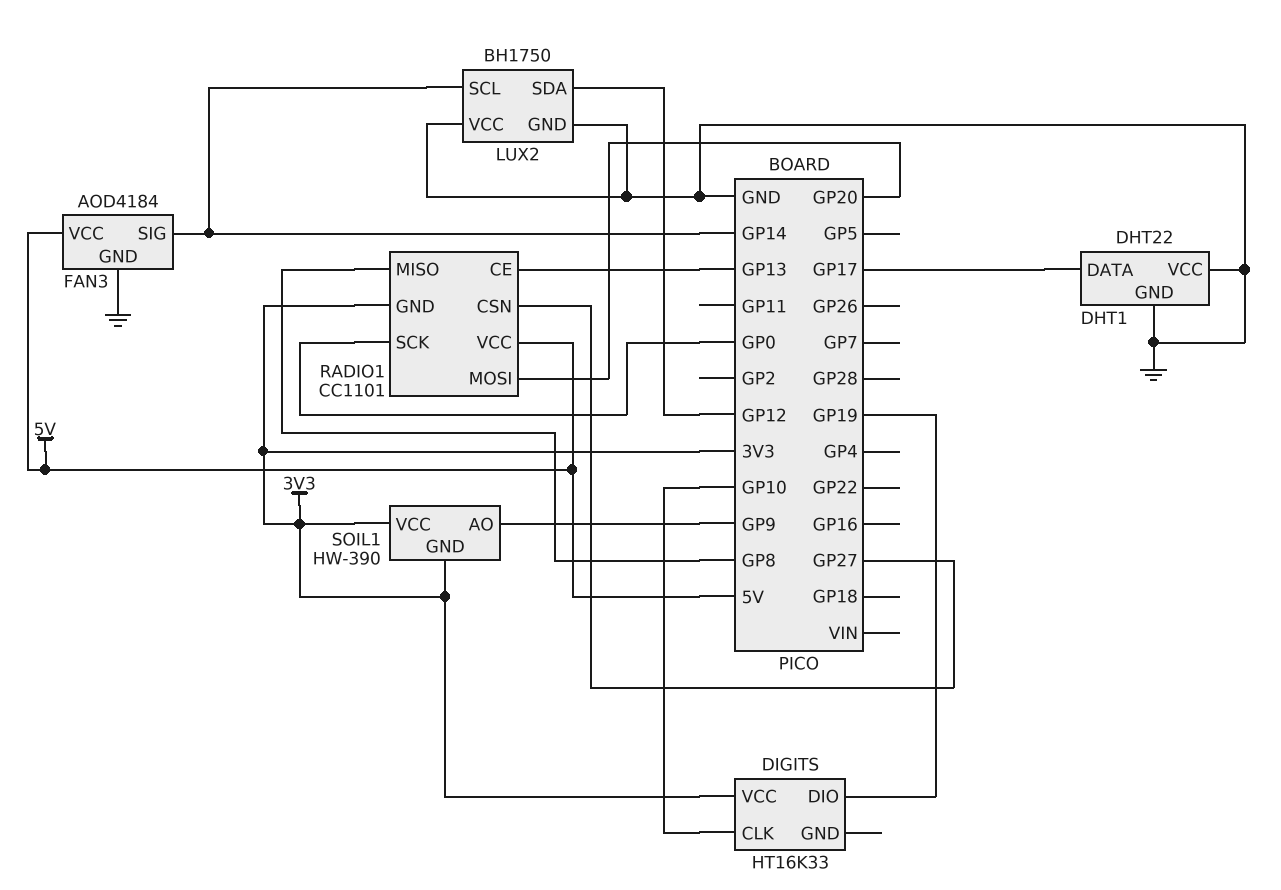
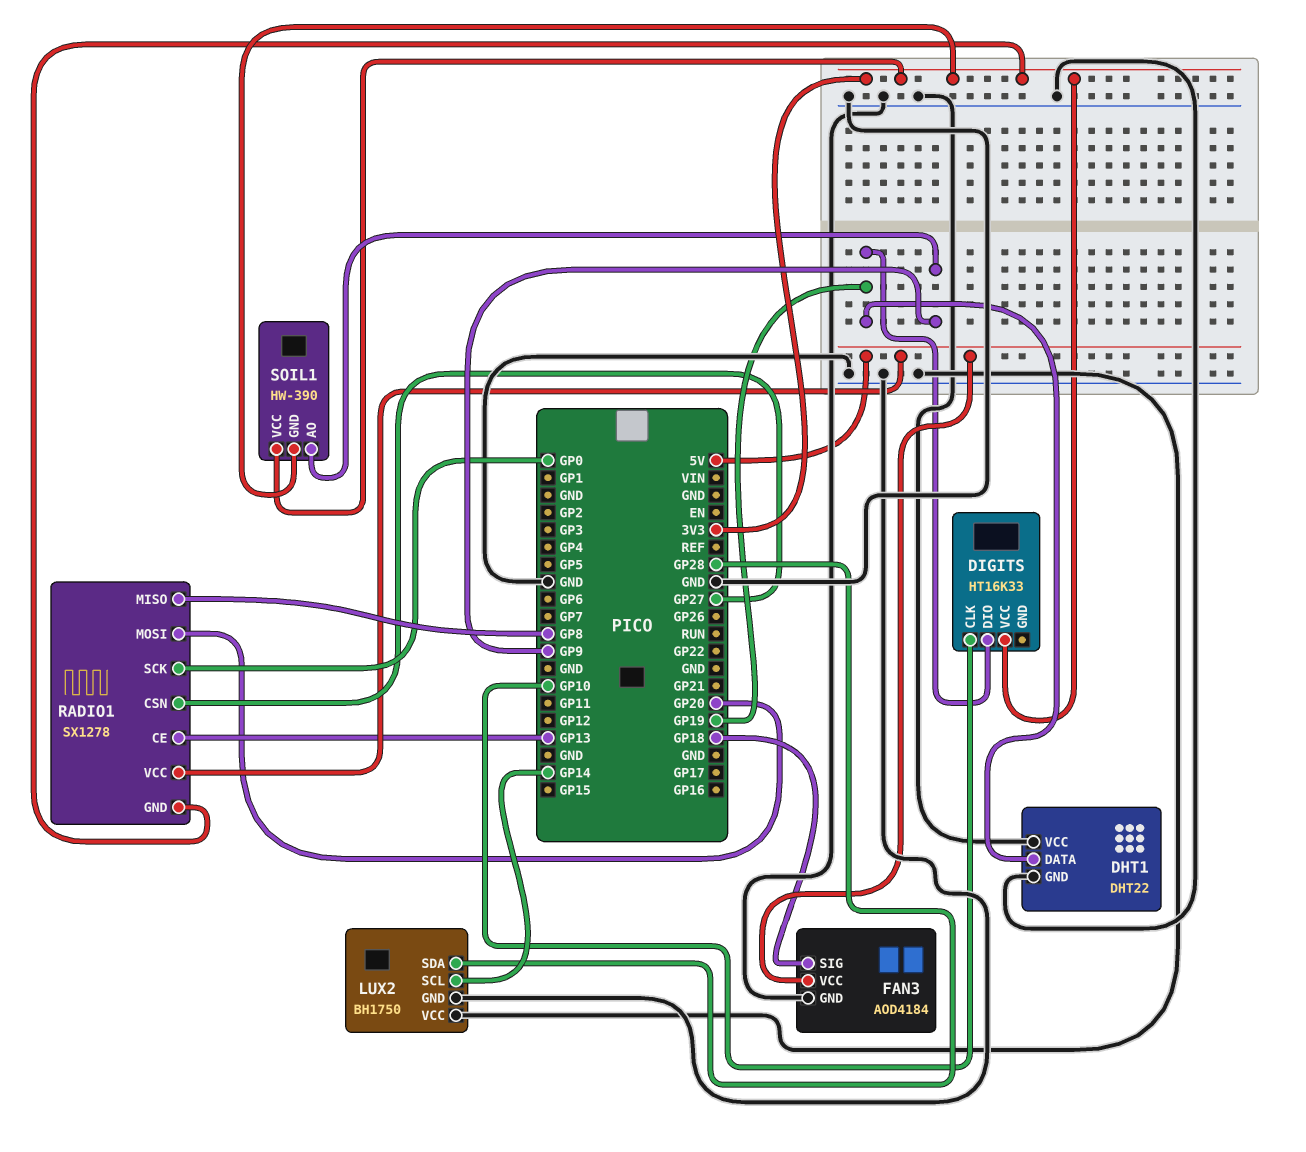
DHT1 pin DATA: GP17 -> GP19
FAN3 pin SIG: GP14 -> GP18
LUX2 pin SDA: GP12 -> GP28
RADIO1: CC1101 -> SX1278

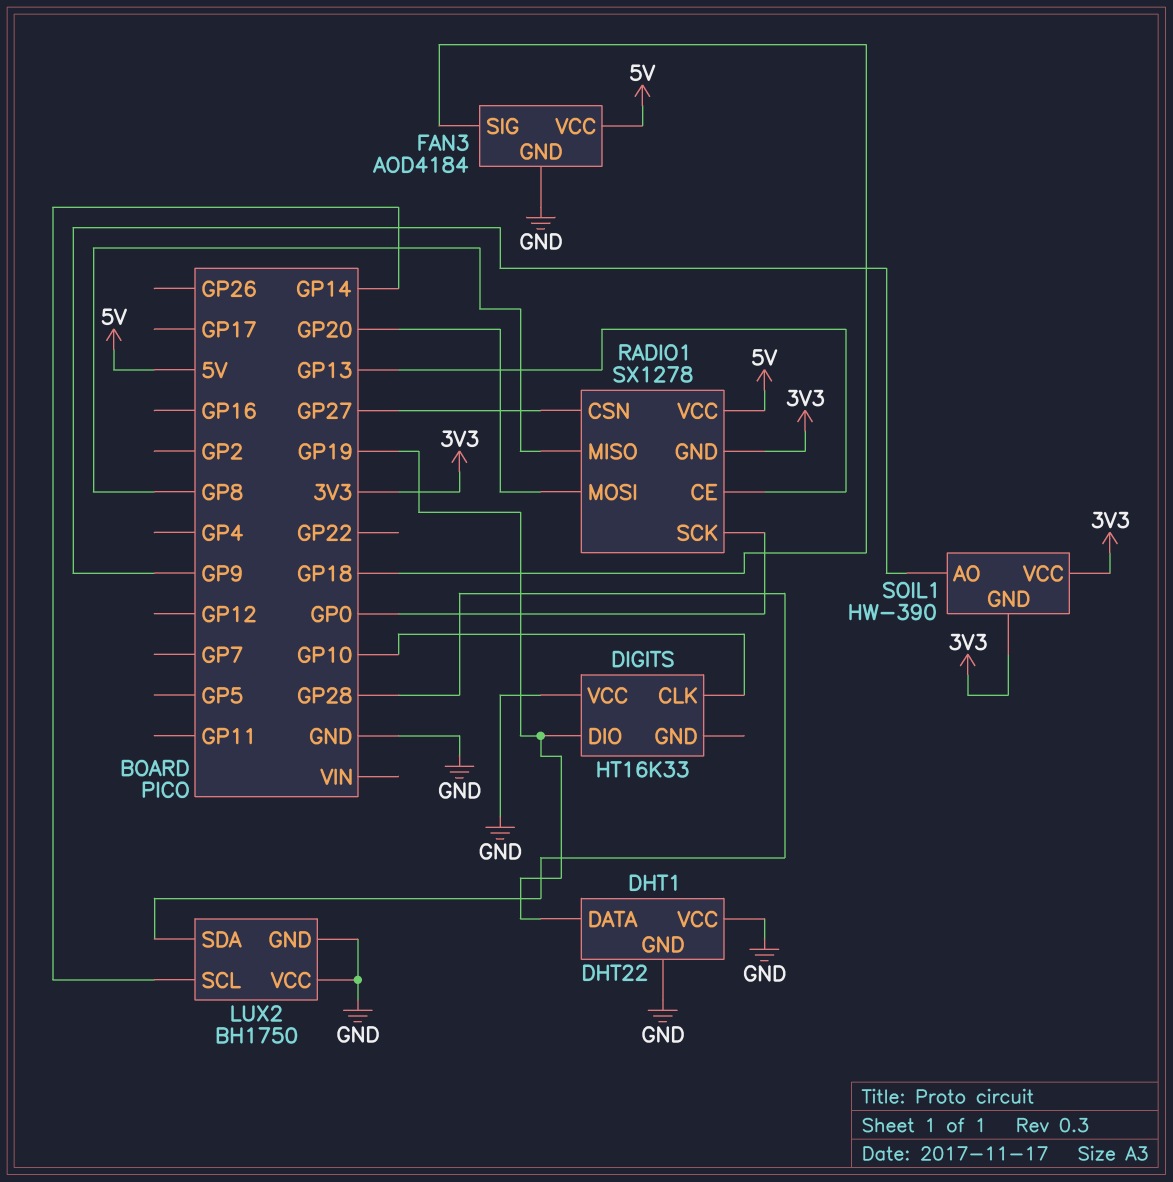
DIGITS pin VCC: 3V3 -> GND

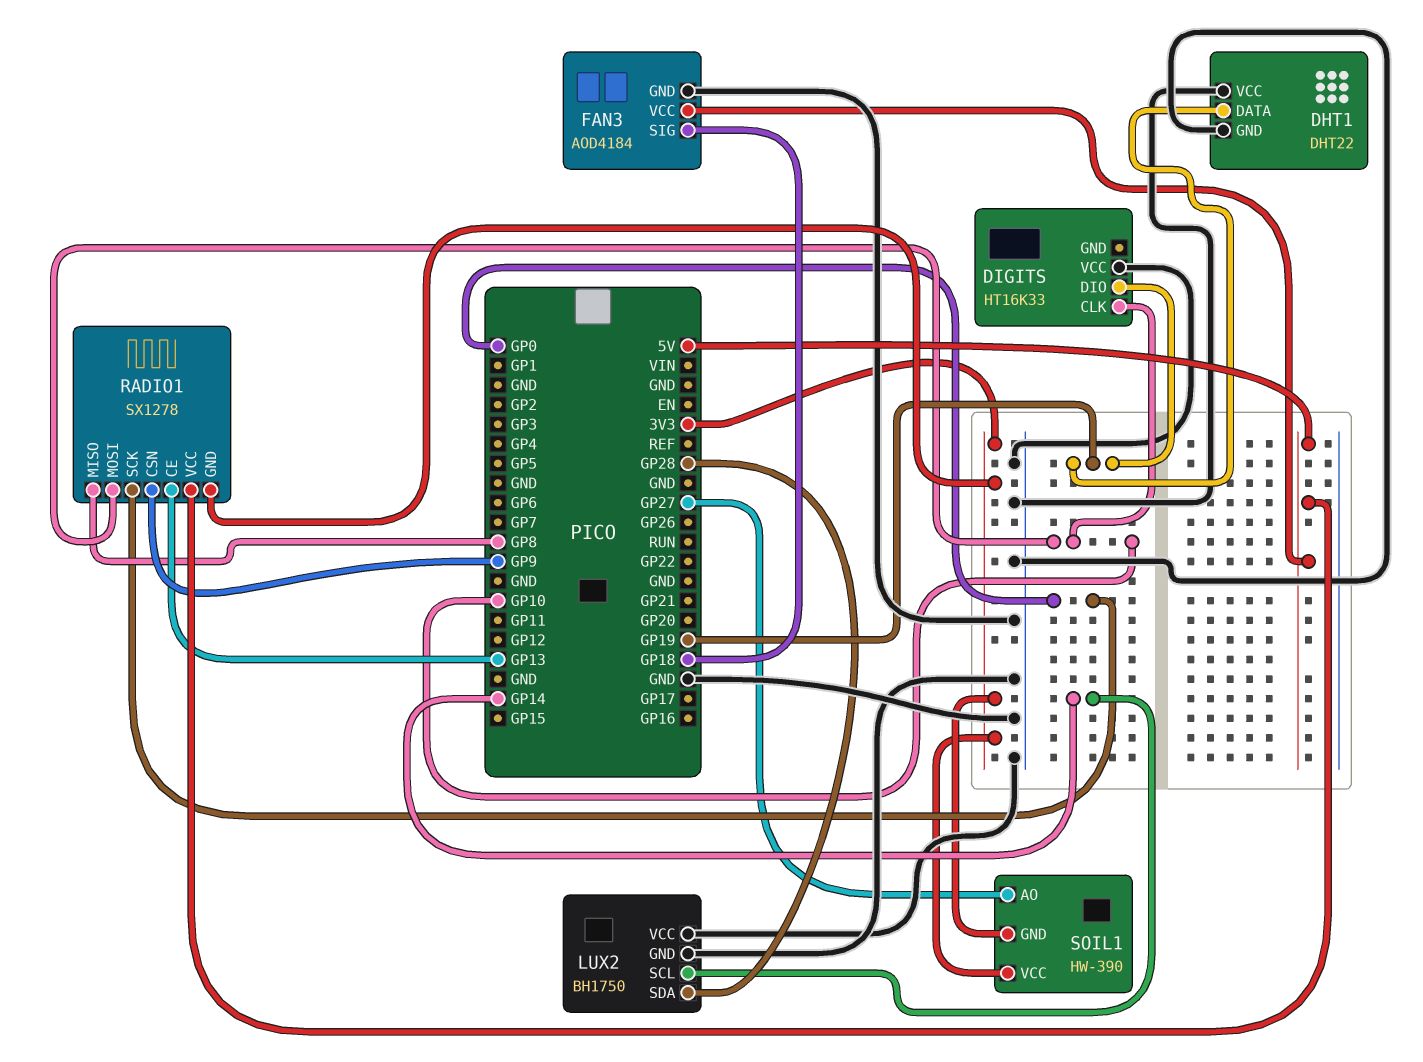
RADIO1 pin CSN: GP27 -> GP9
RADIO1 pin MOSI: GP20 -> GP10
SOIL1 pin AO: GP9 -> GP27

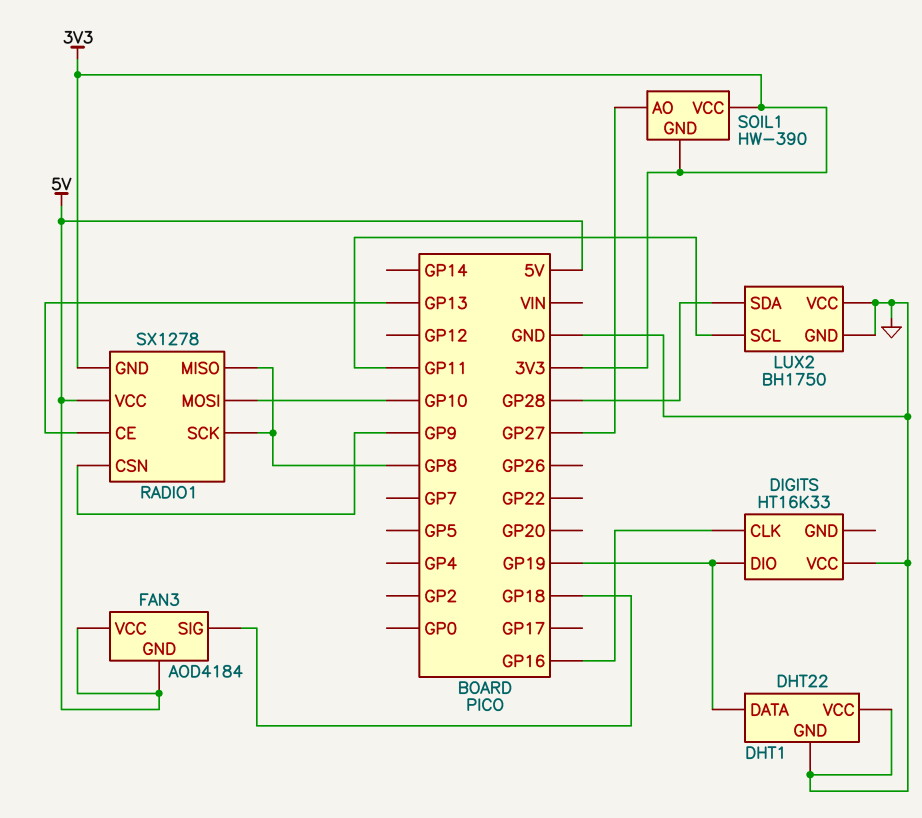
DIGITS pin CLK: GP10 -> GP16
FAN3 pin GND: GND -> 5V
LUX2 pin SCL: GP14 -> GP11
RADIO1 pin SCK: GP0 -> GP8

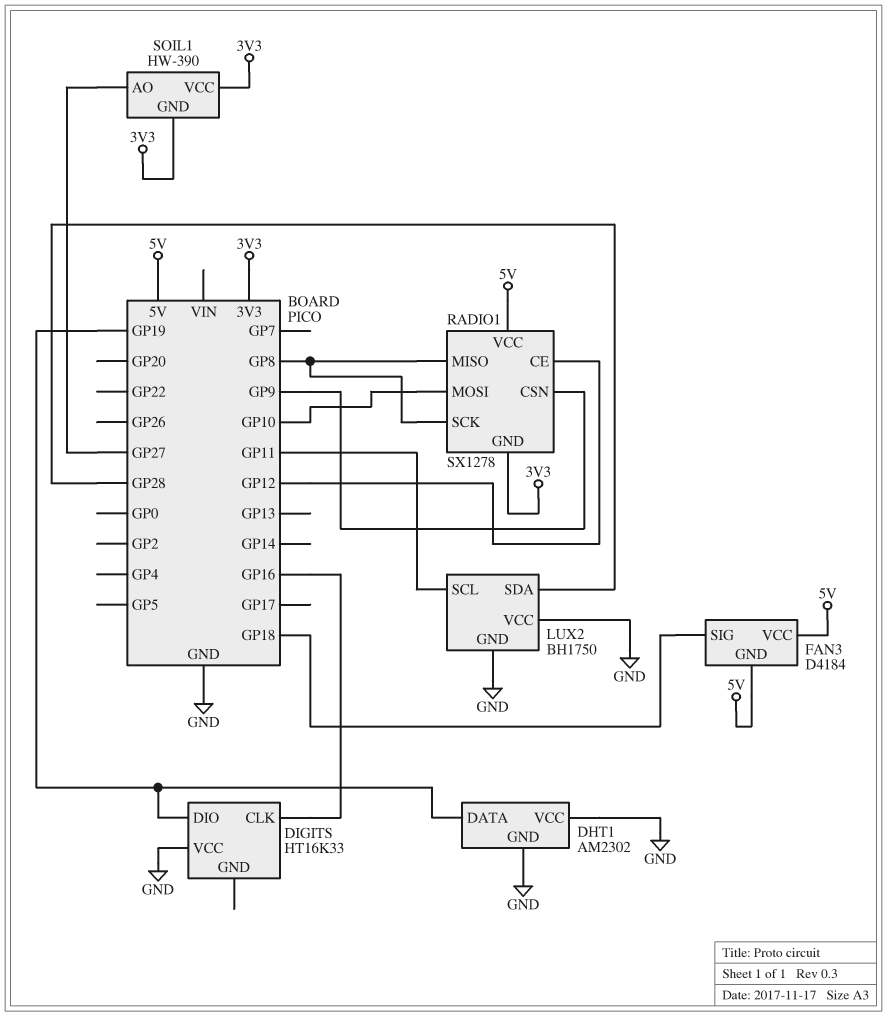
DHT1: DHT22 -> AM2302
FAN3: AOD4184 -> D4184
RADIO1 pin CE: GP13 -> GP12

